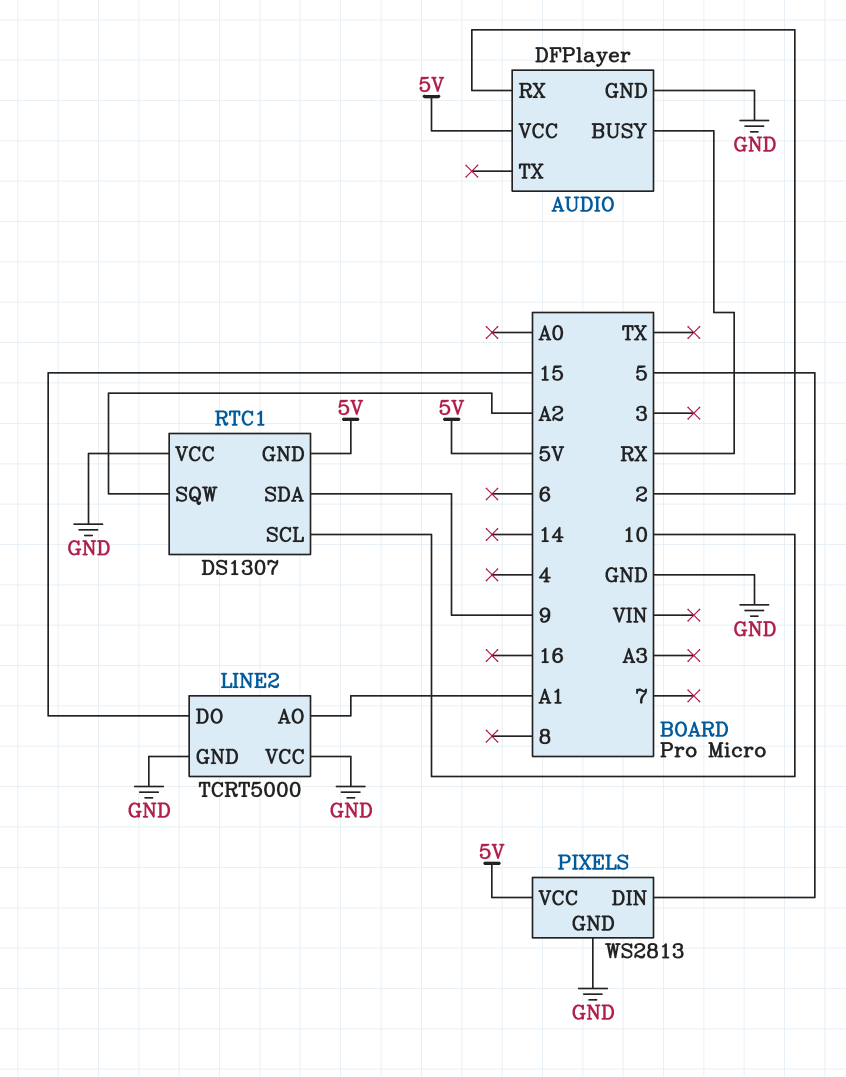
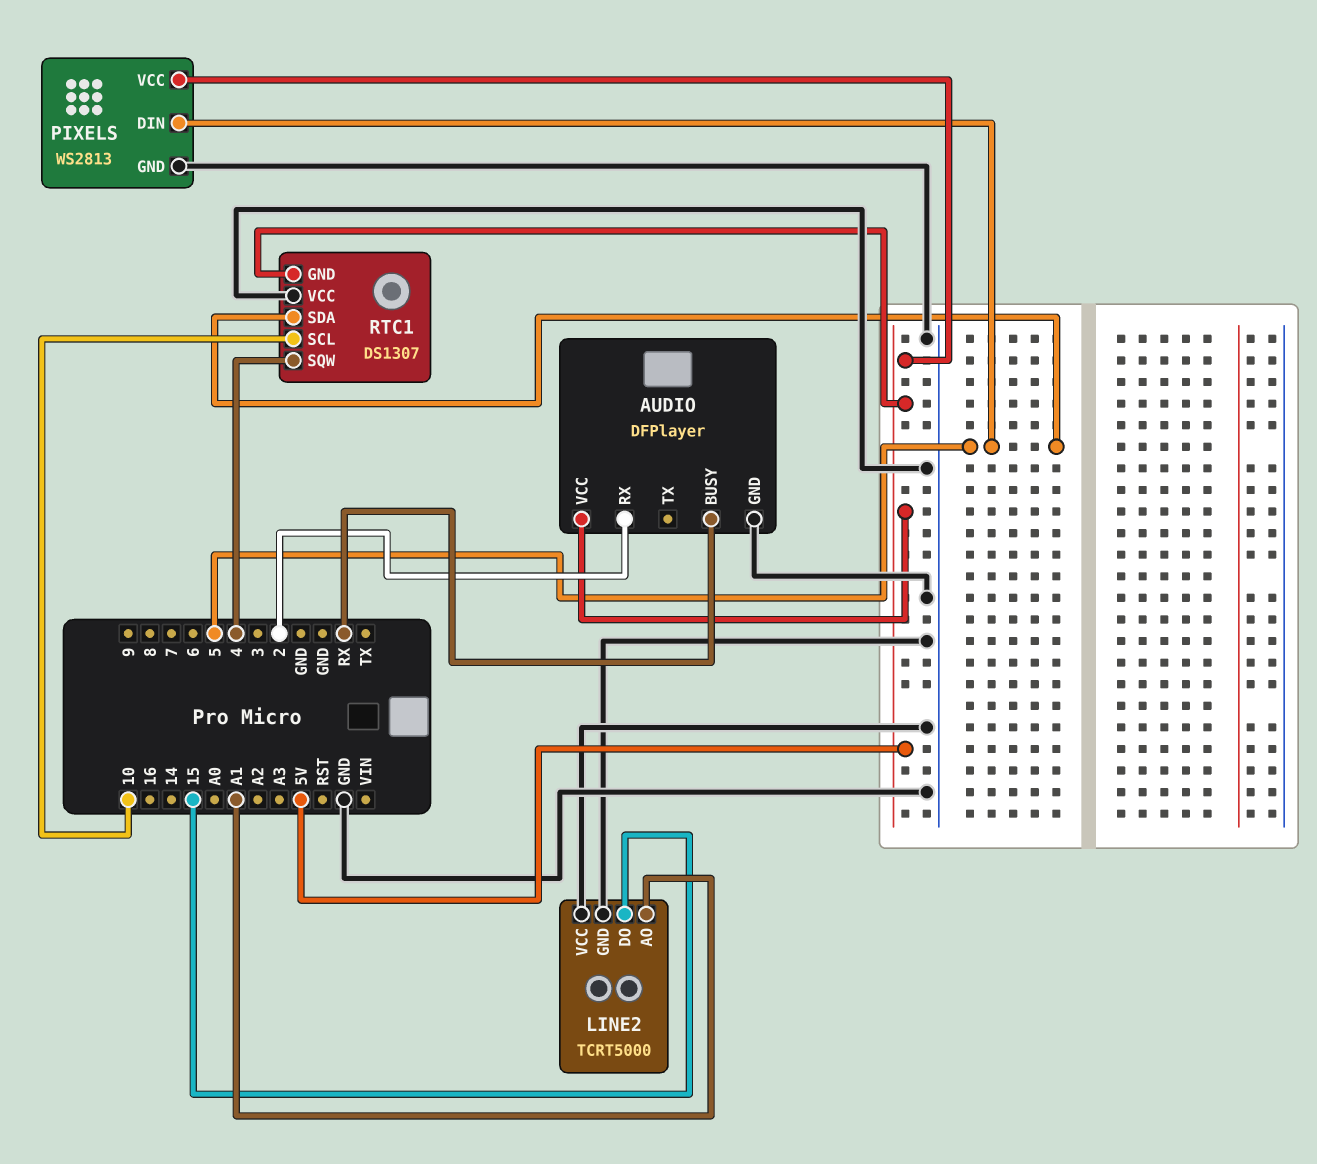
RTC1 pin SDA: 9 -> 5
RTC1 pin SQW: A2 -> 4

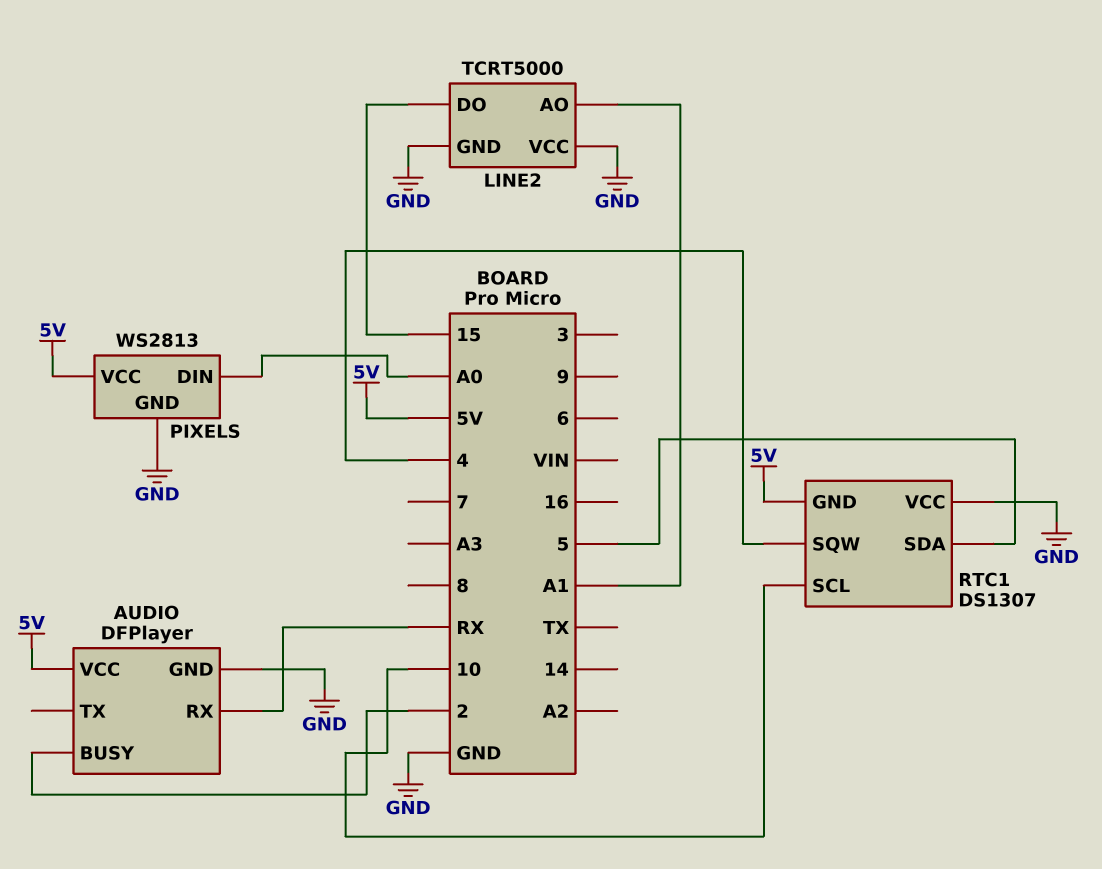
AUDIO pin BUSY: RX -> 2
AUDIO pin RX: 2 -> RX
PIXELS pin DIN: 5 -> A0

